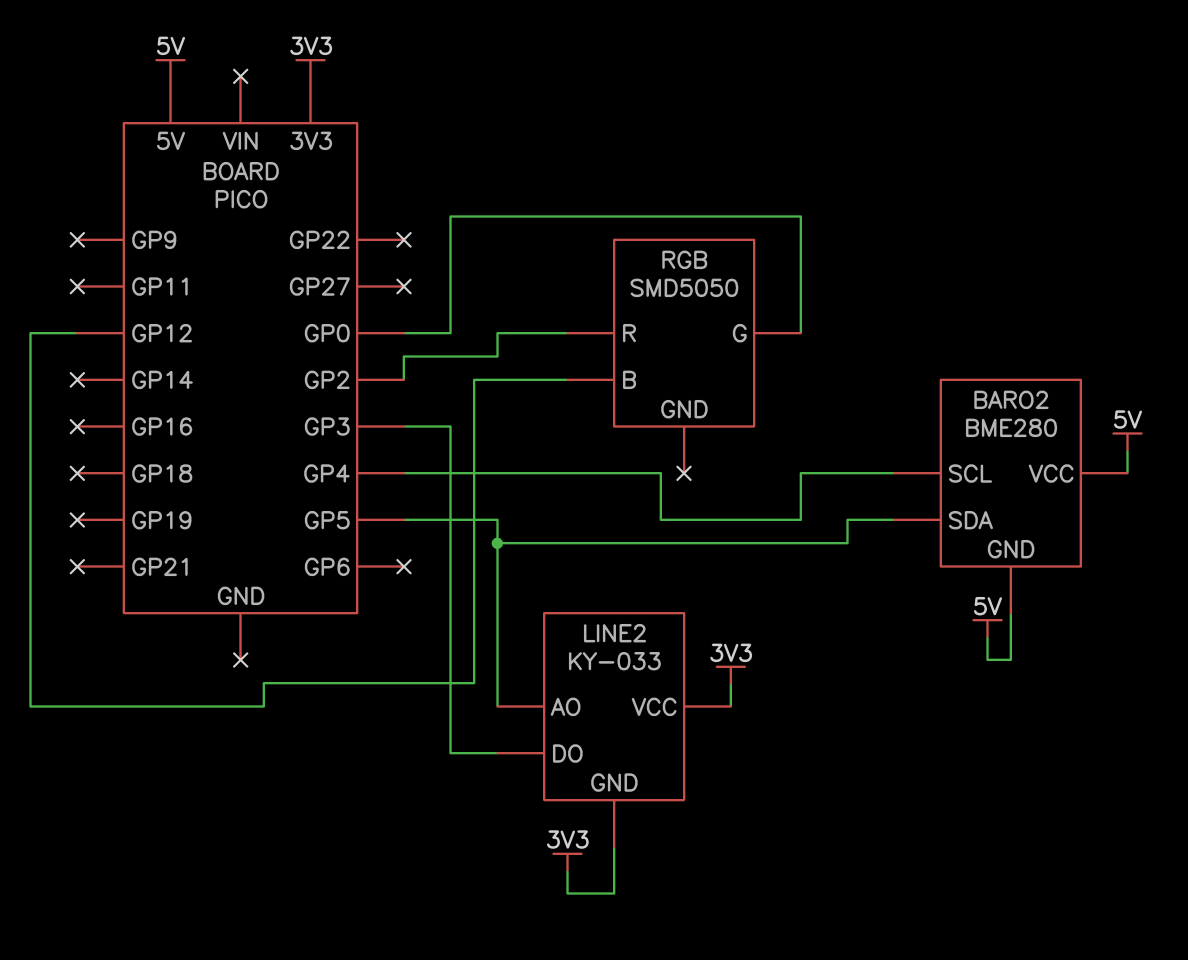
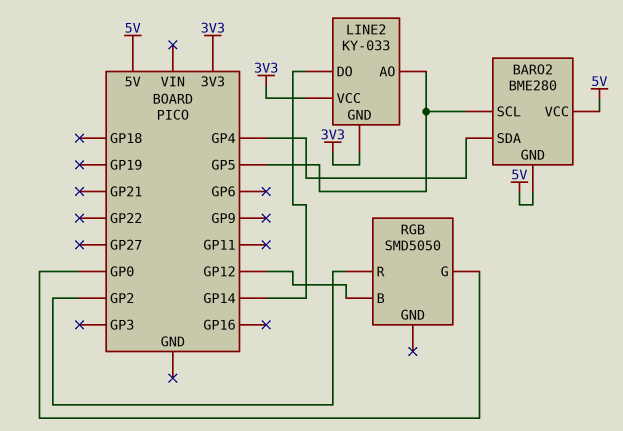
BARO2 pin SCL: GP4 -> GP5
BARO2 pin SDA: GP5 -> GP4
LINE2 pin DO: GP3 -> GP14

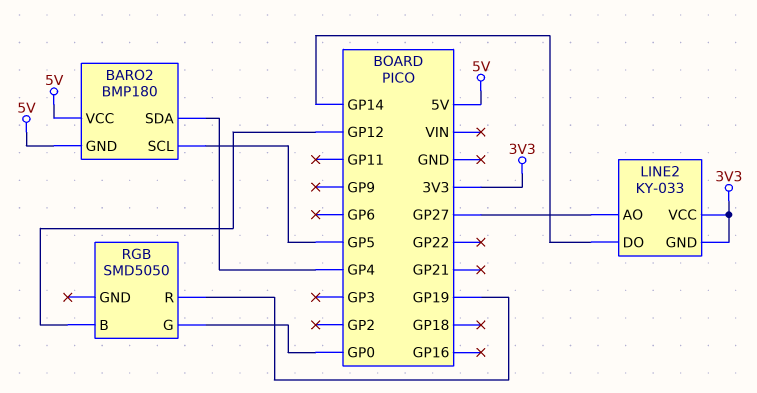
BARO2: BME280 -> BMP180
LINE2 pin AO: GP5 -> GP27
RGB pin R: GP2 -> GP19

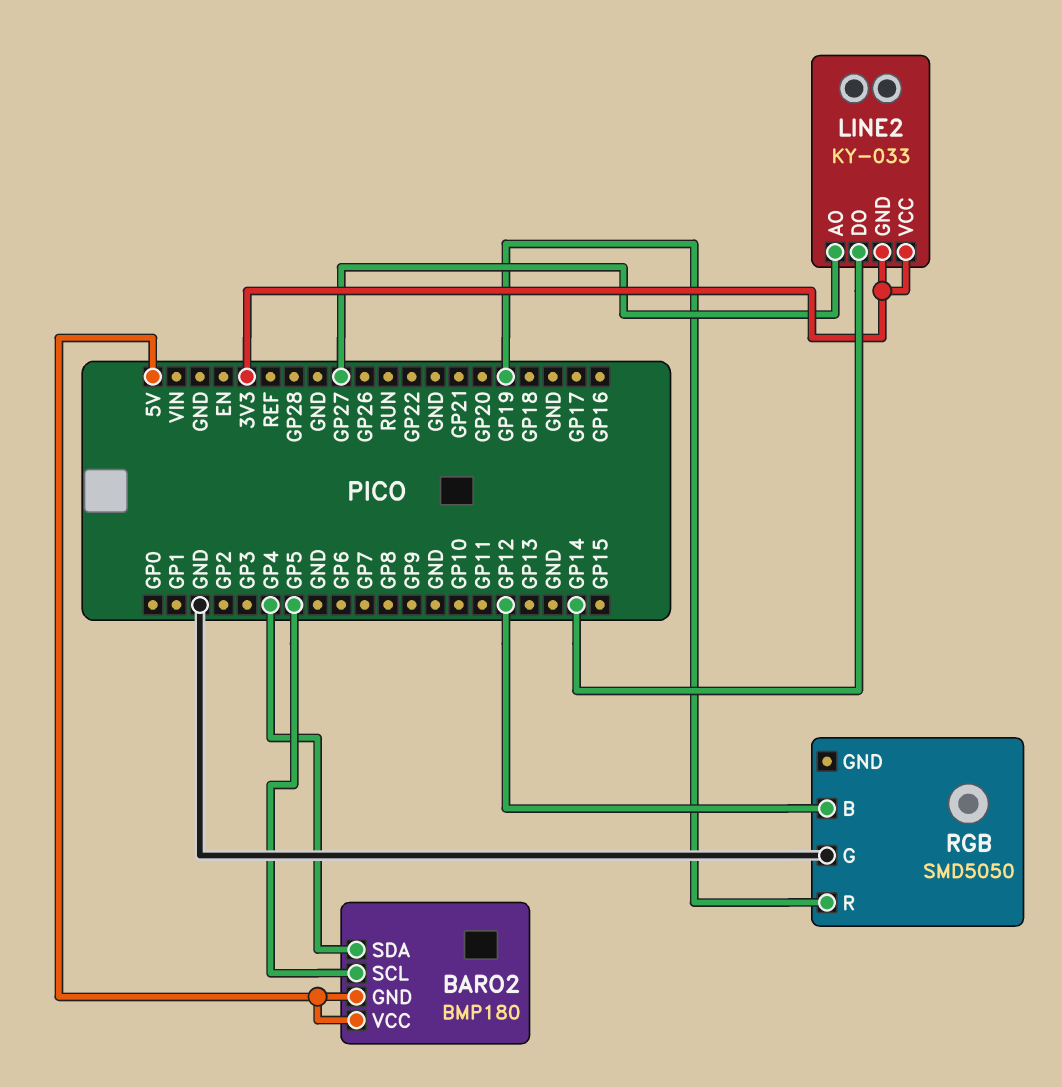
RGB pin G: GP0 -> GND

